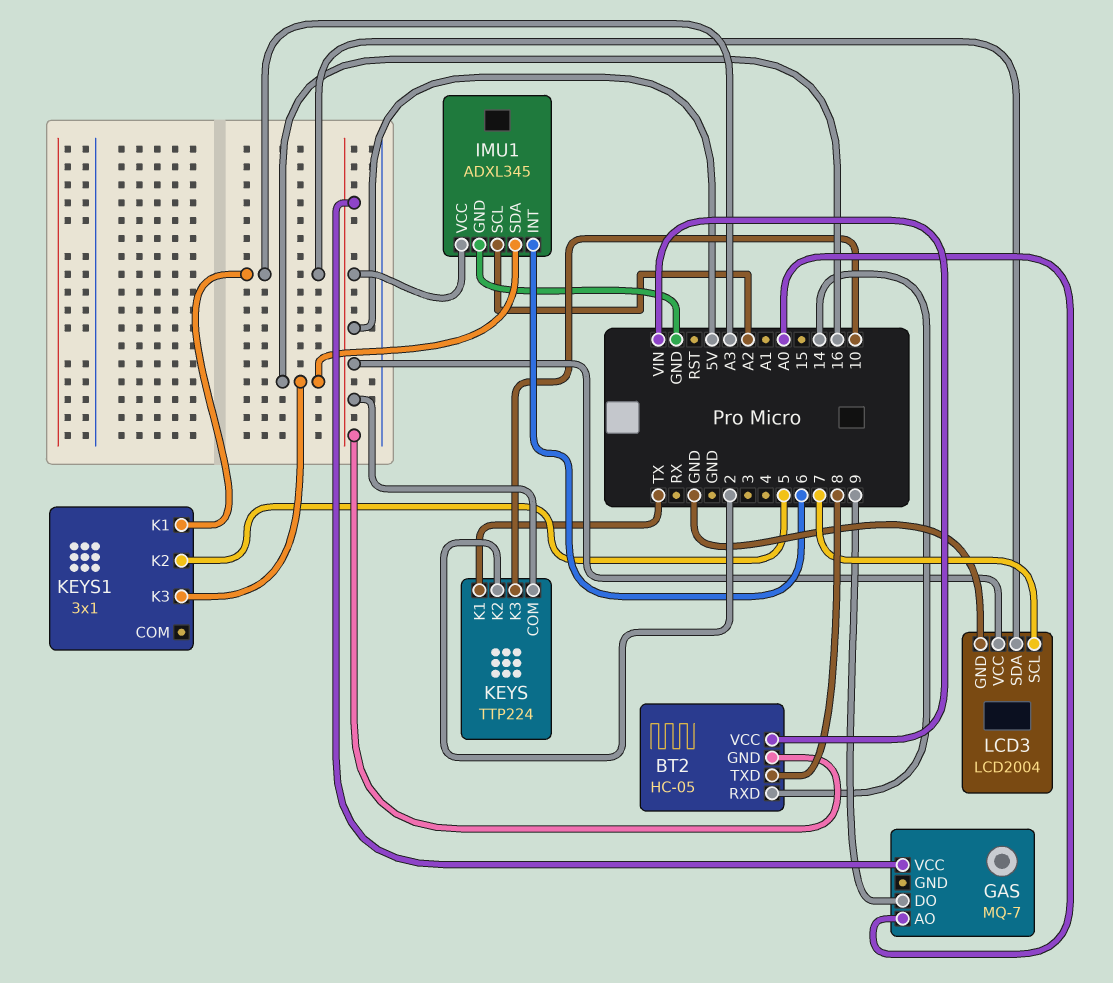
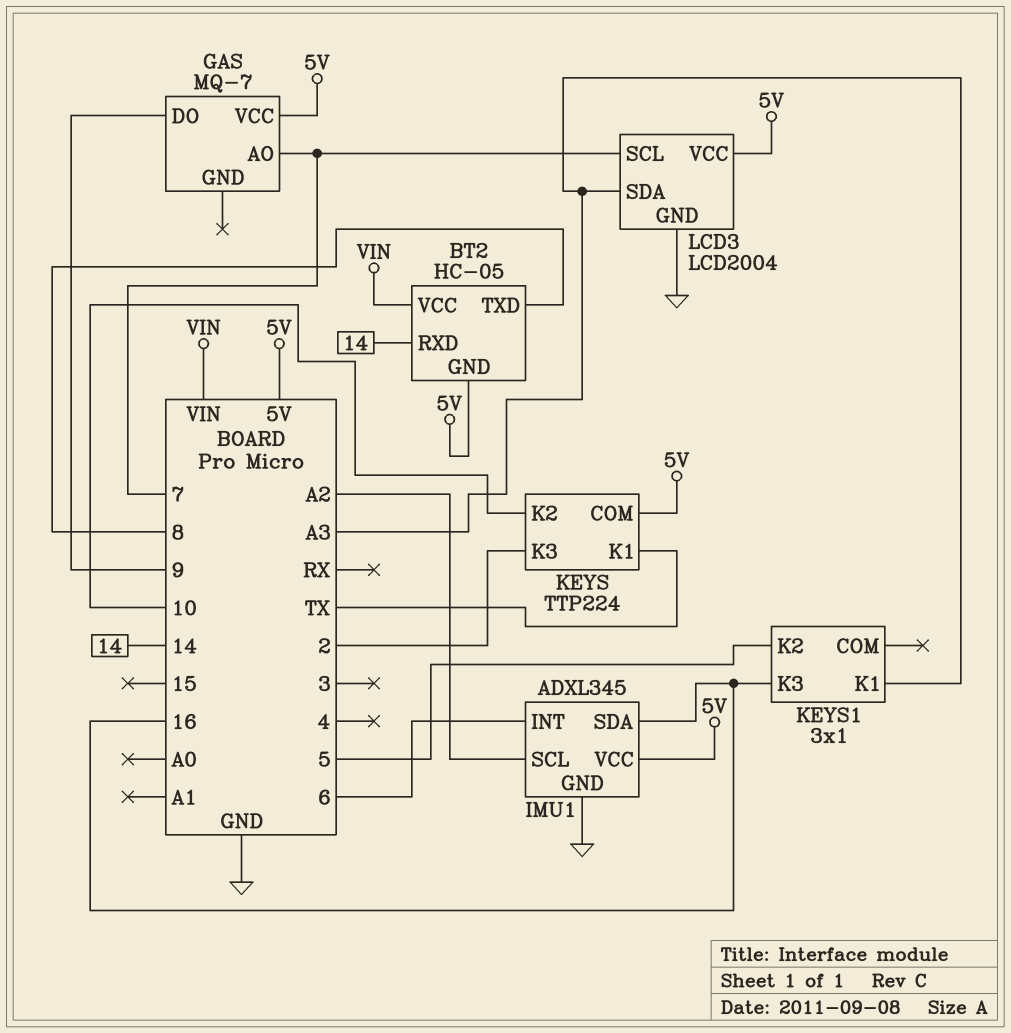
GAS pin AO: A0 -> 7
KEYS pin K2: 2 -> 10
KEYS pin K3: 10 -> 2

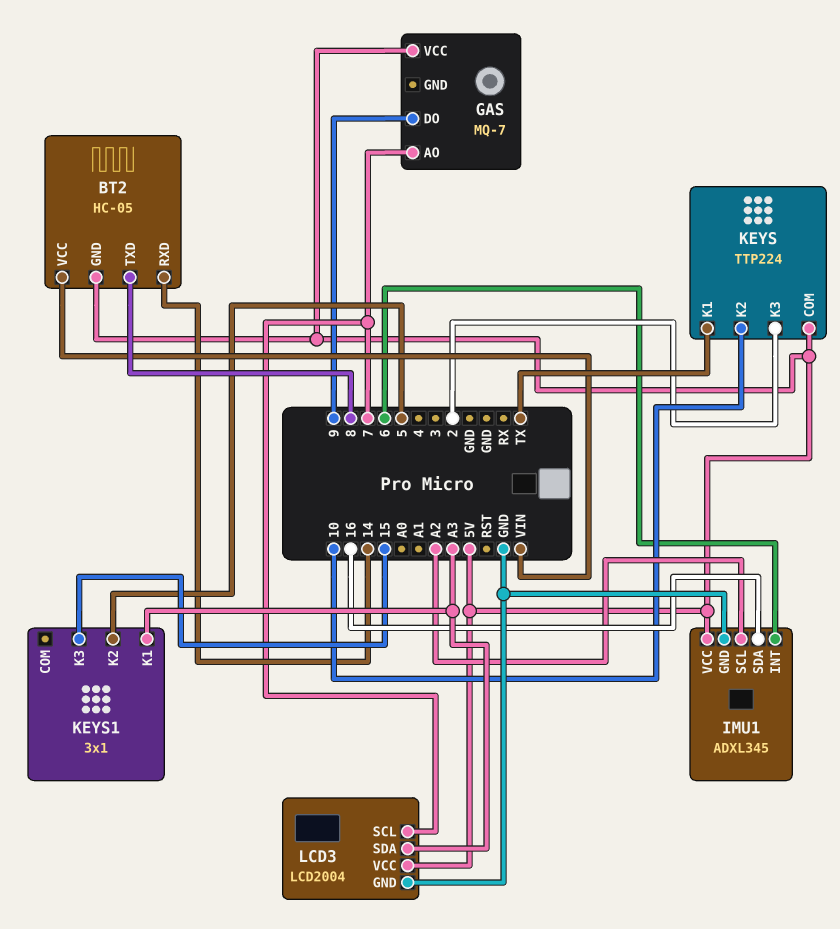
KEYS1 pin K3: 16 -> 15

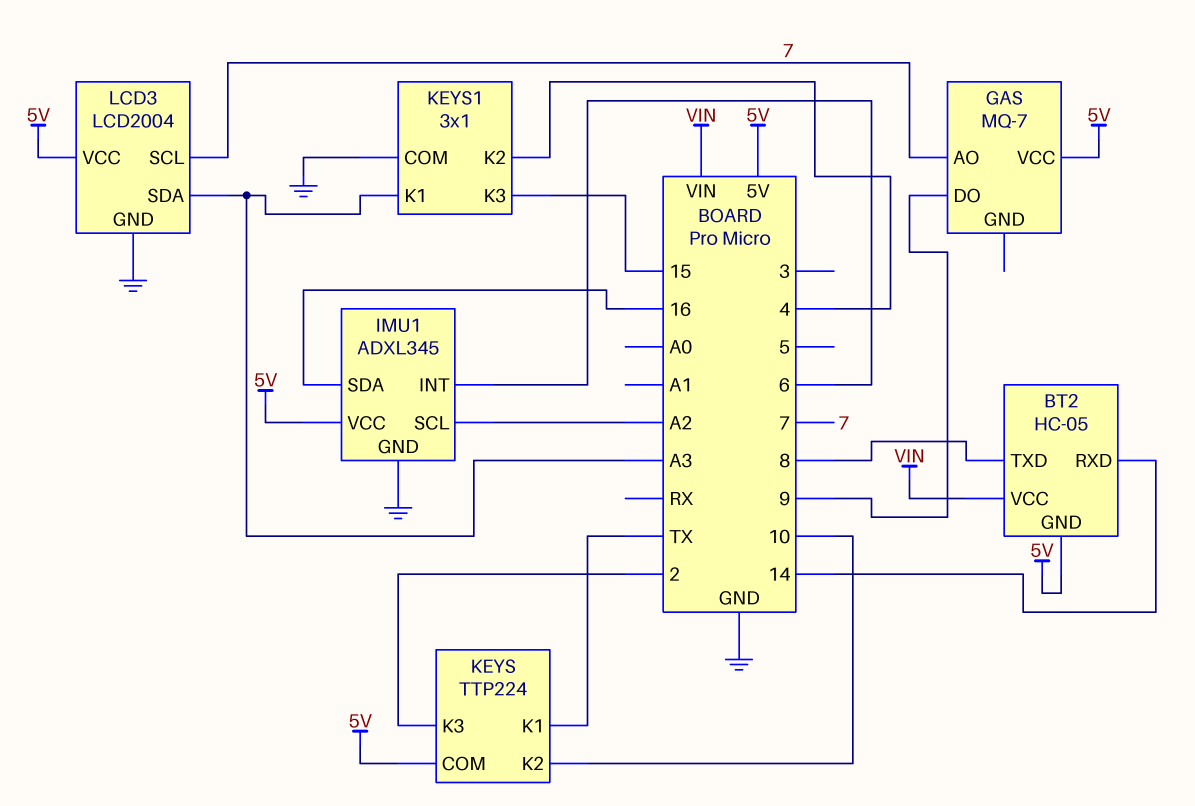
KEYS1 pin COM: none -> GND
KEYS1 pin K2: 5 -> 4

